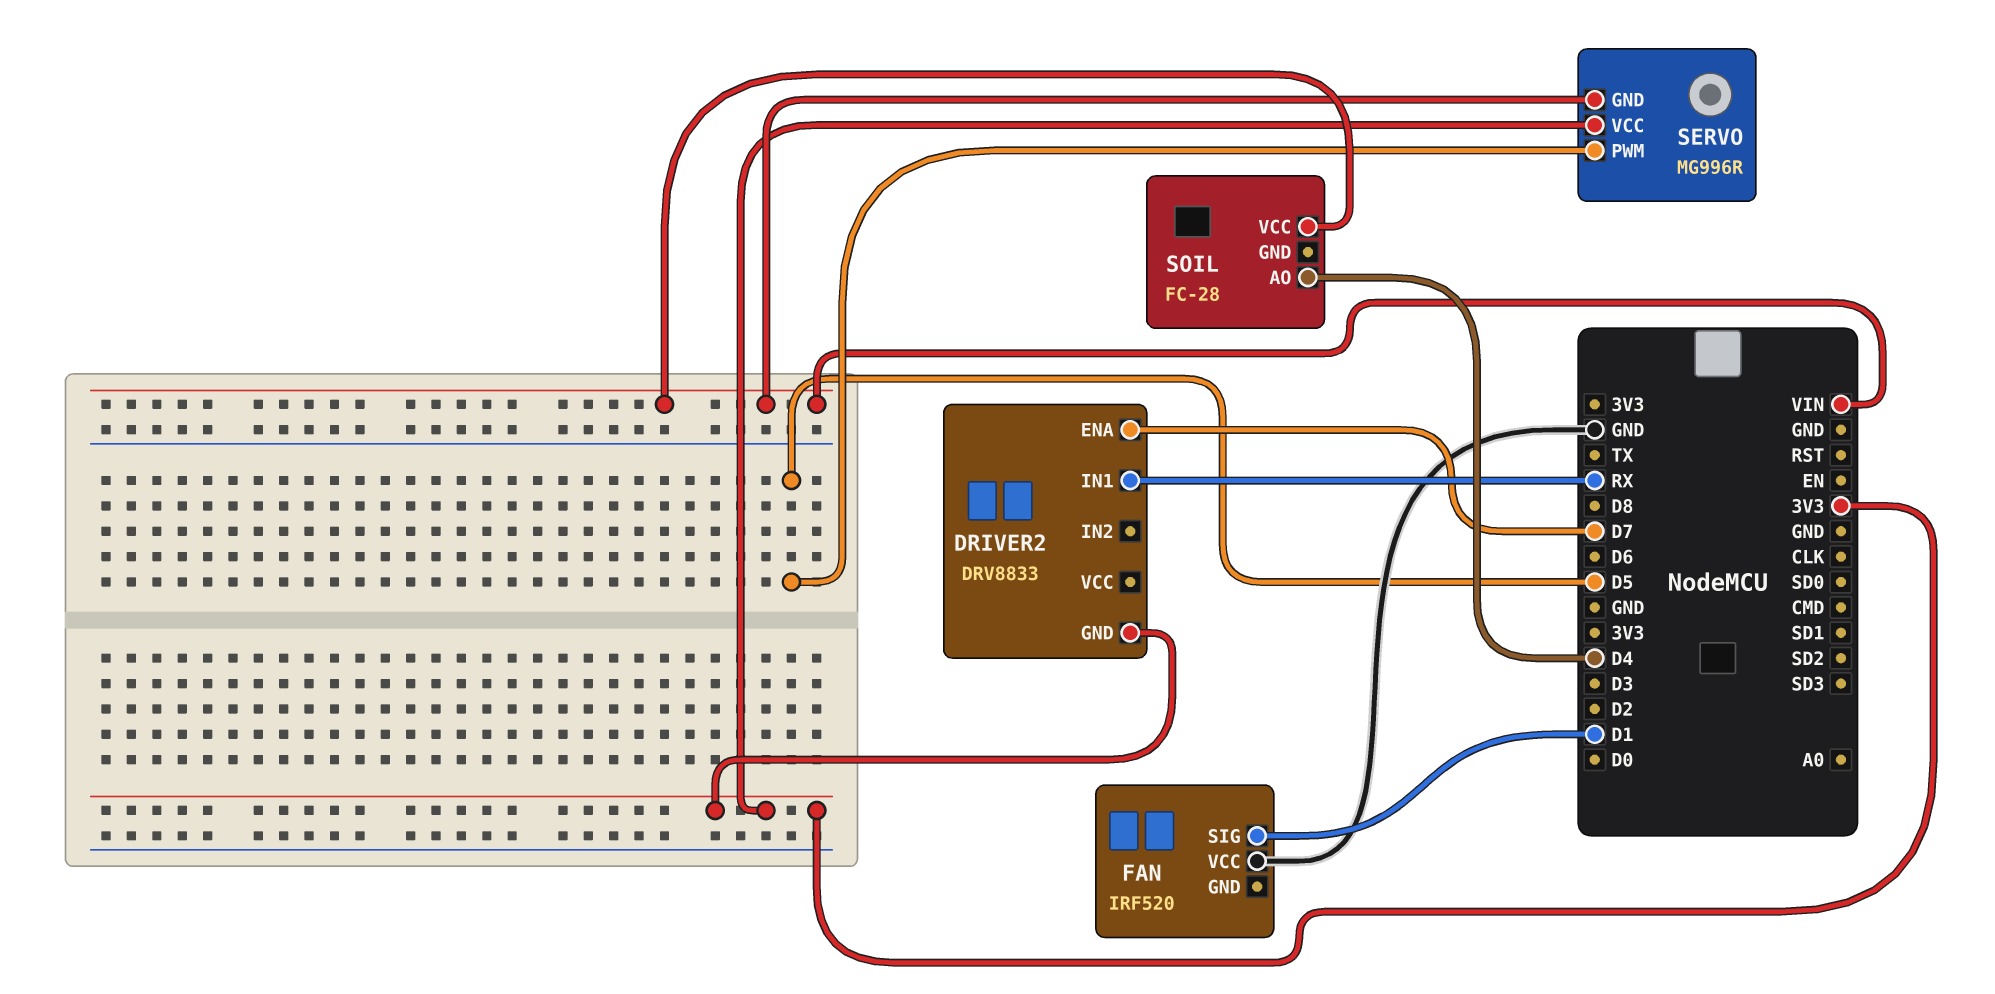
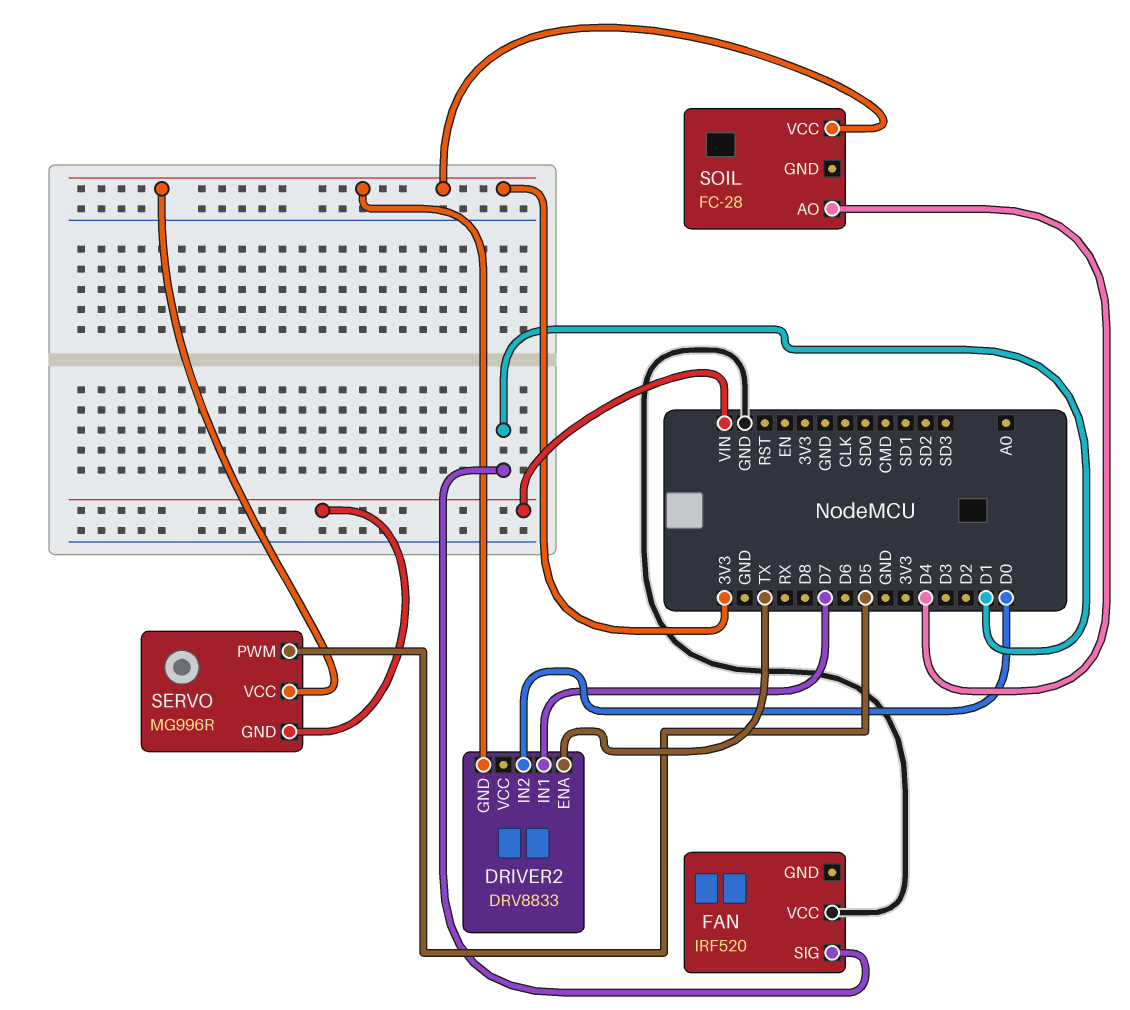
DRIVER2 pin ENA: D7 -> TX
DRIVER2 pin IN1: RX -> D7
DRIVER2 pin IN2: none -> D0
SOIL pin VCC: VIN -> 3V3

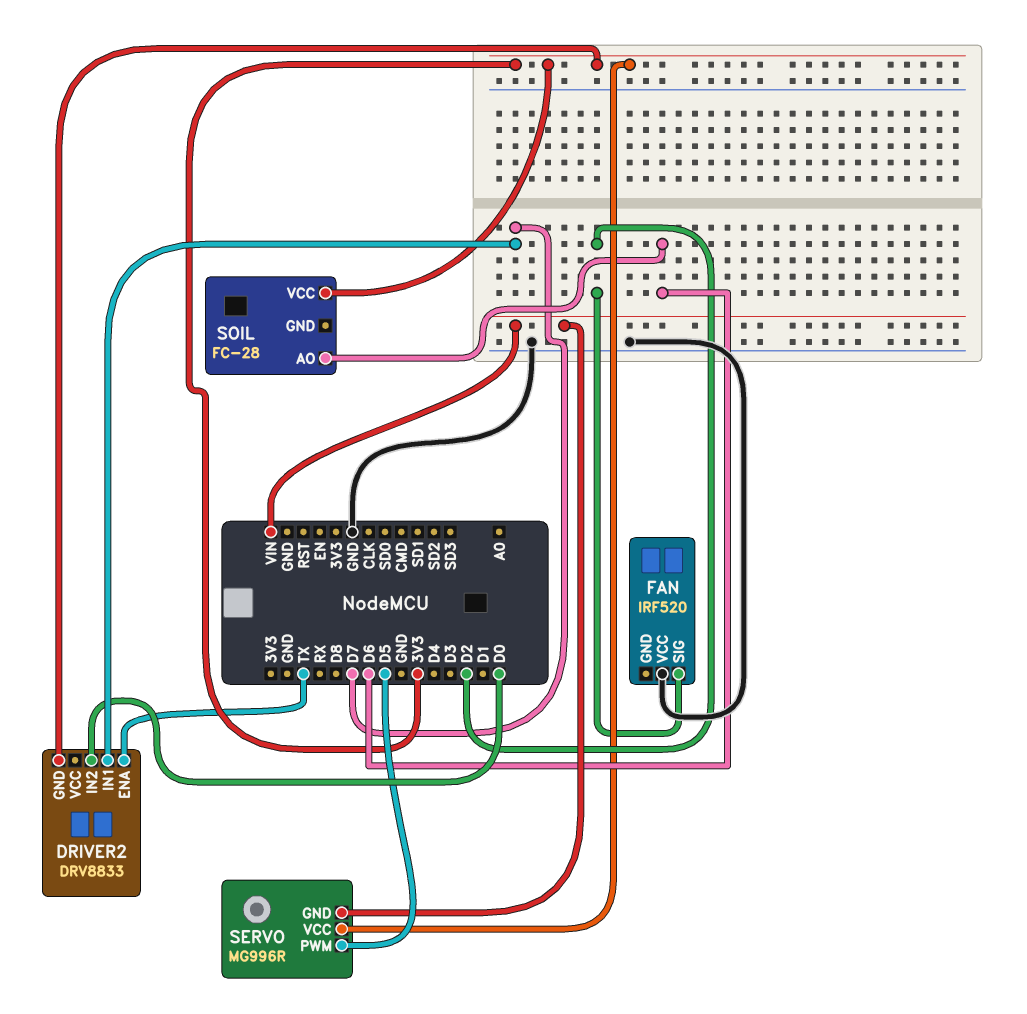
FAN pin SIG: D1 -> D2
SOIL pin AO: D4 -> D6

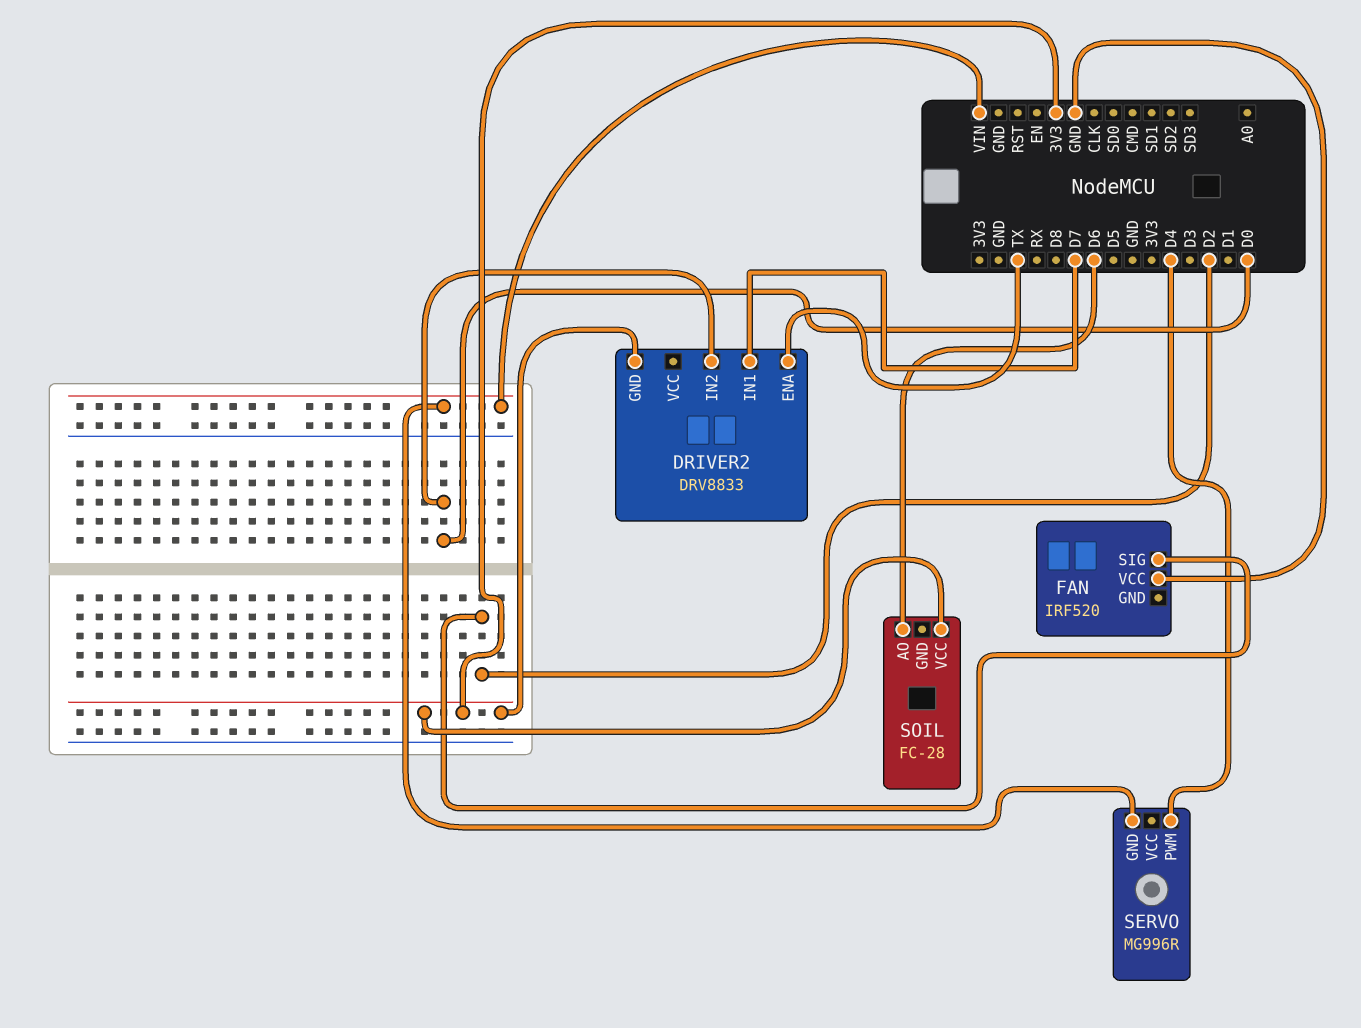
SERVO pin PWM: D5 -> D4
SERVO pin VCC: 3V3 -> none

